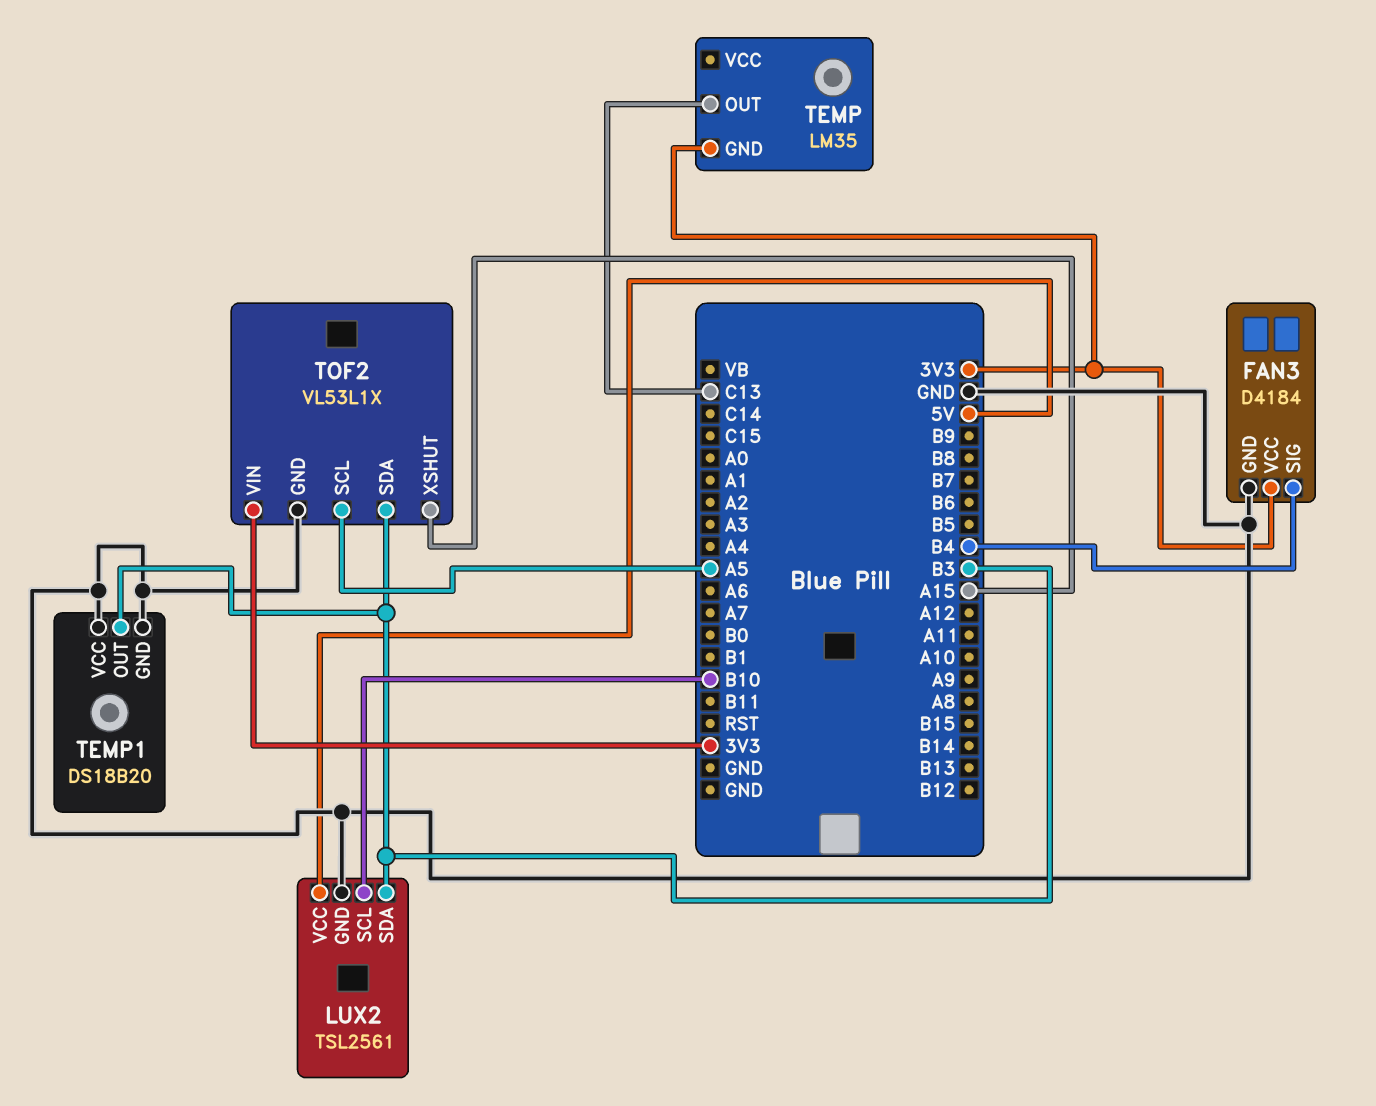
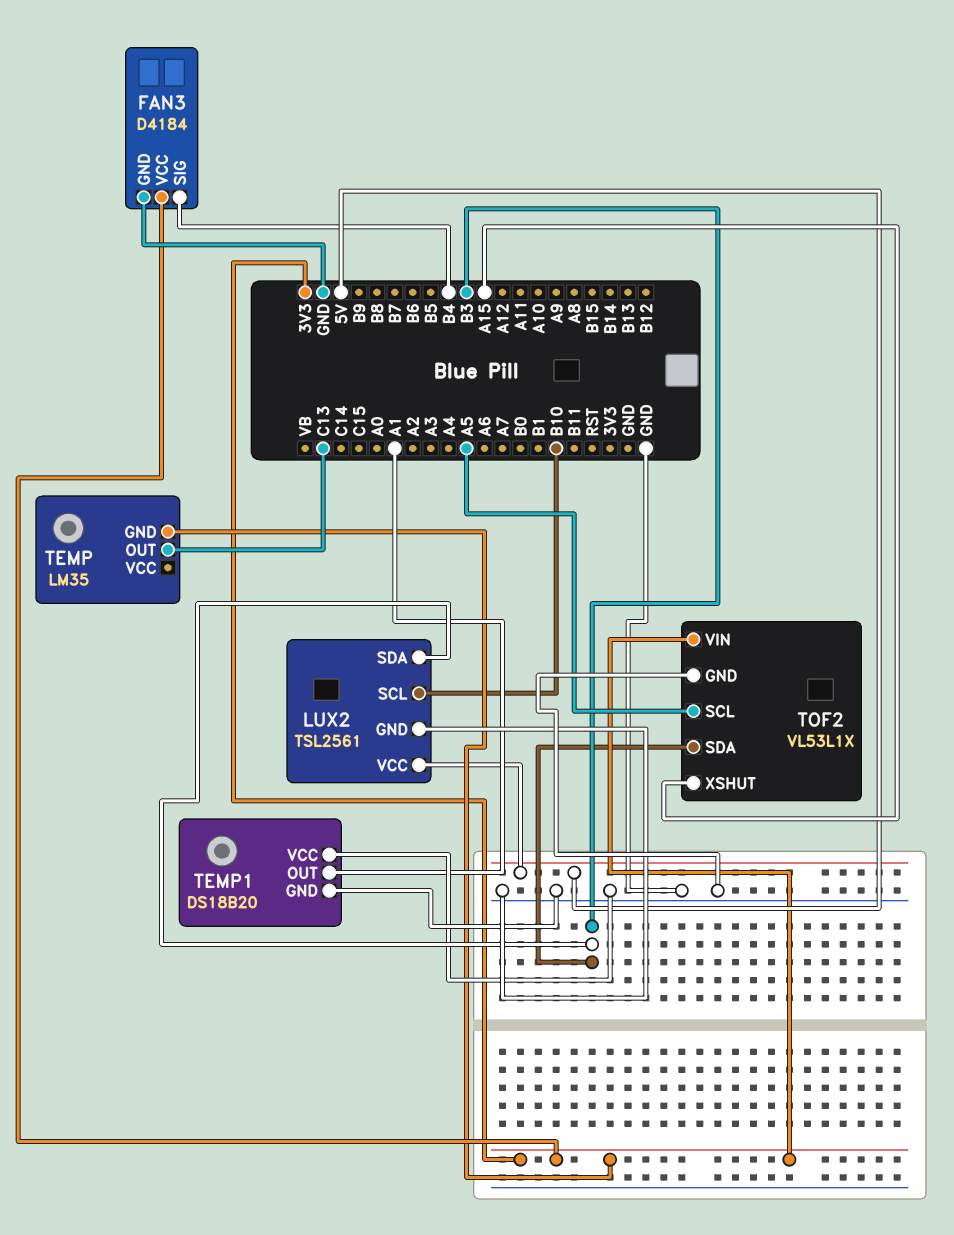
TEMP1 pin OUT: B3 -> A1

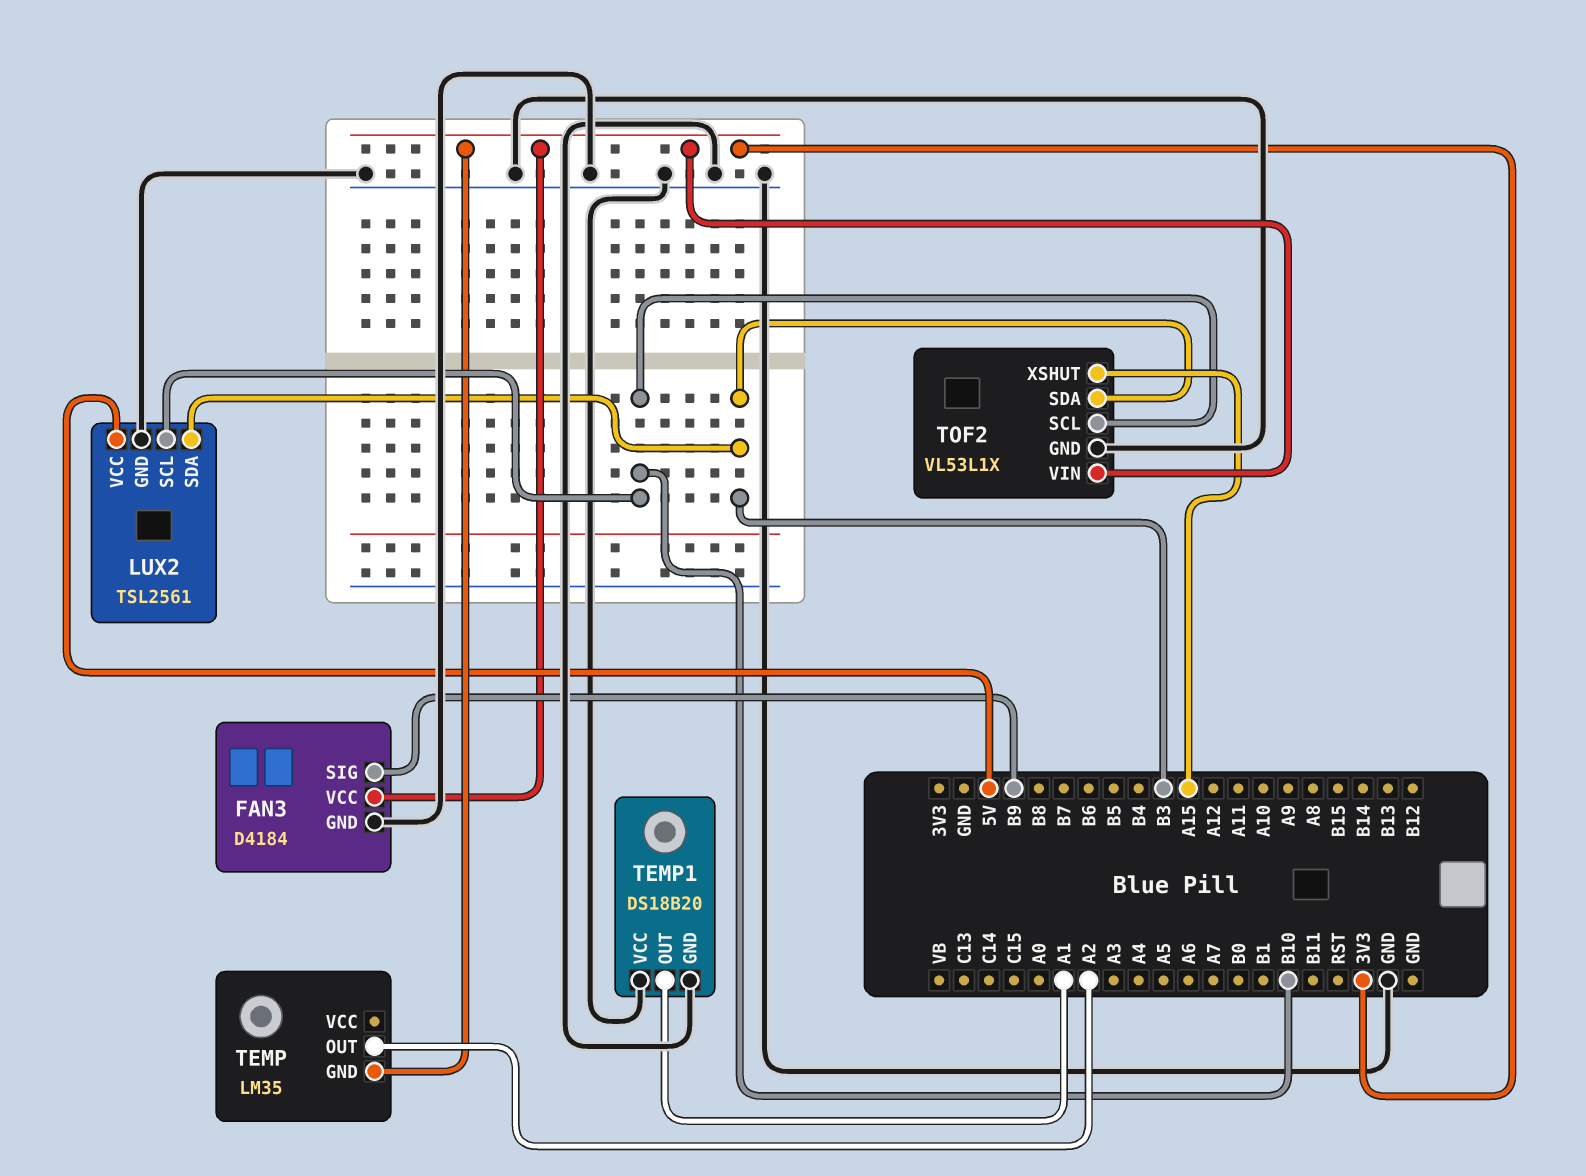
FAN3 pin SIG: B4 -> B9
TEMP pin OUT: C13 -> A2
TOF2 pin SCL: A5 -> B10

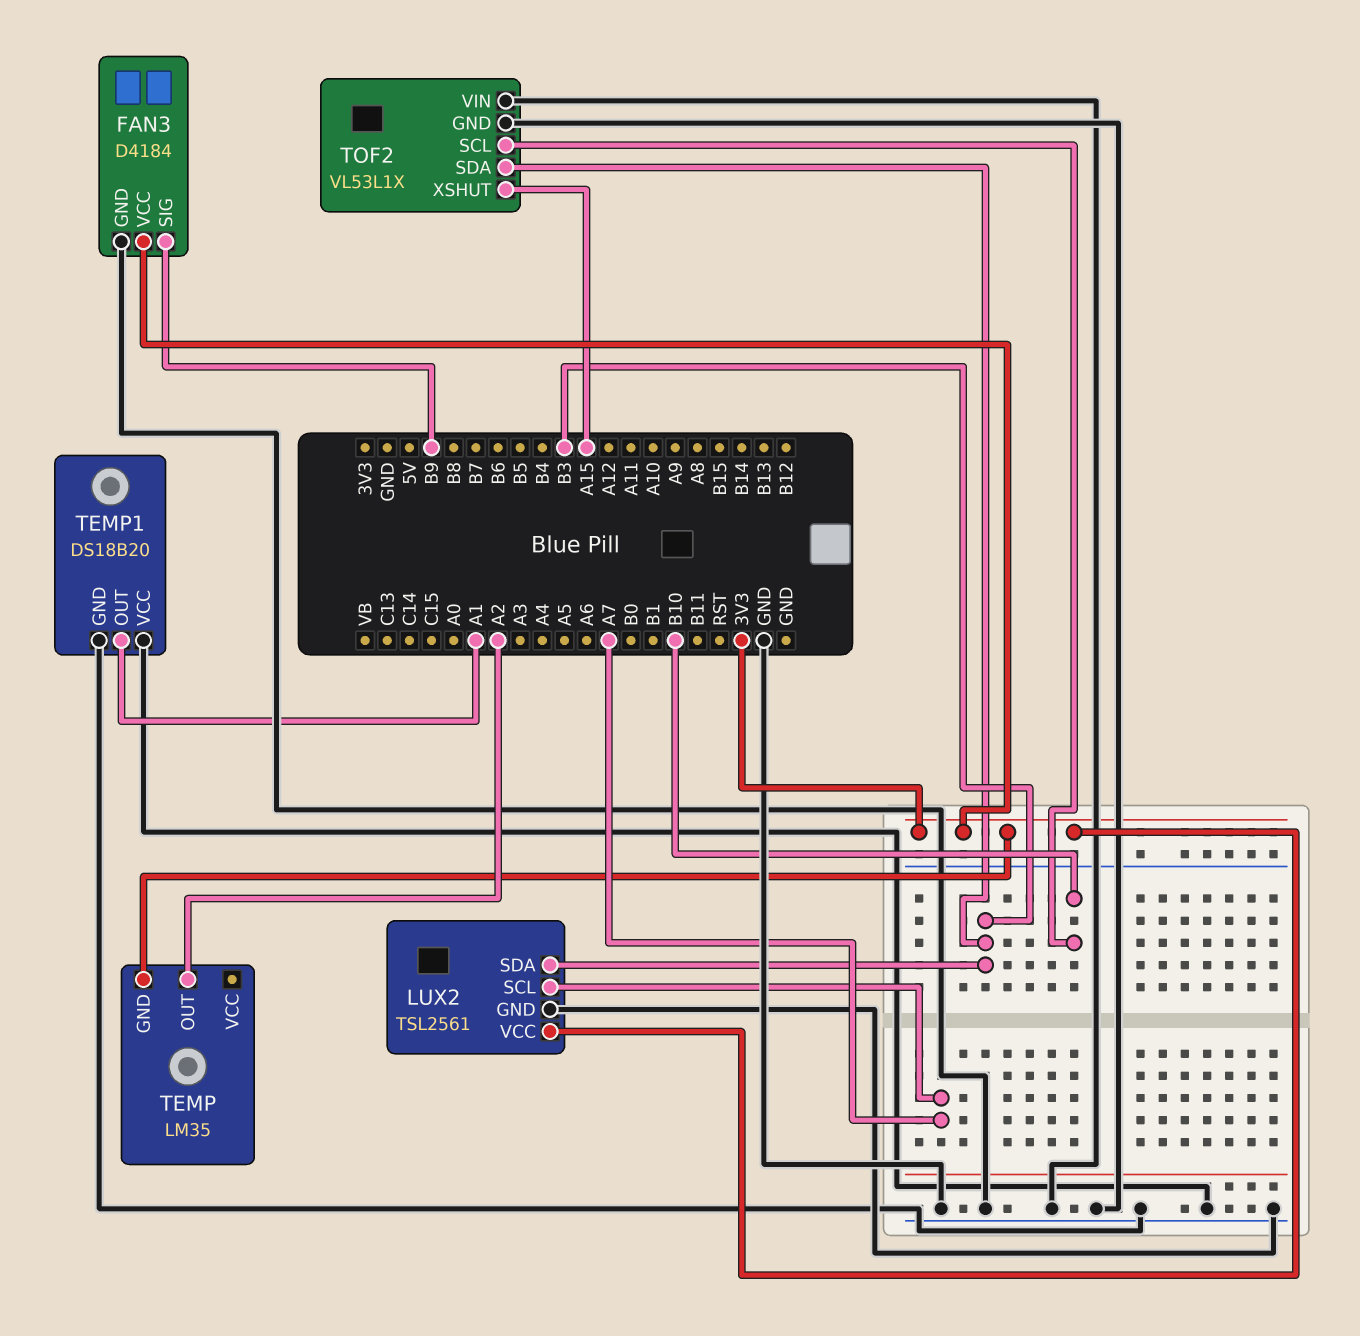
LUX2 pin SCL: B10 -> A7
LUX2 pin VCC: 5V -> 3V3
TOF2 pin VIN: 3V3 -> GND

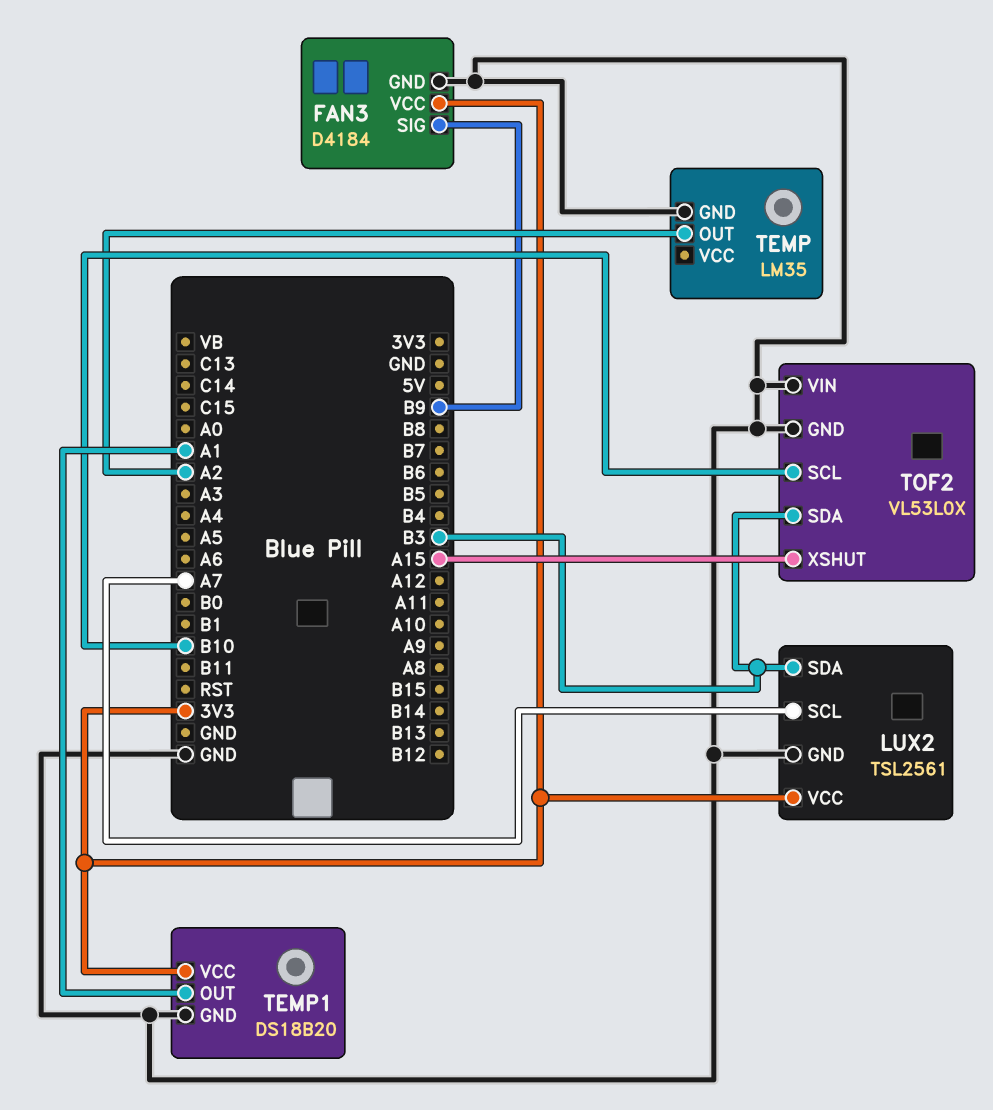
TEMP pin GND: 3V3 -> GND
TEMP1 pin VCC: GND -> 3V3
TOF2: VL53L1X -> VL53L0X

